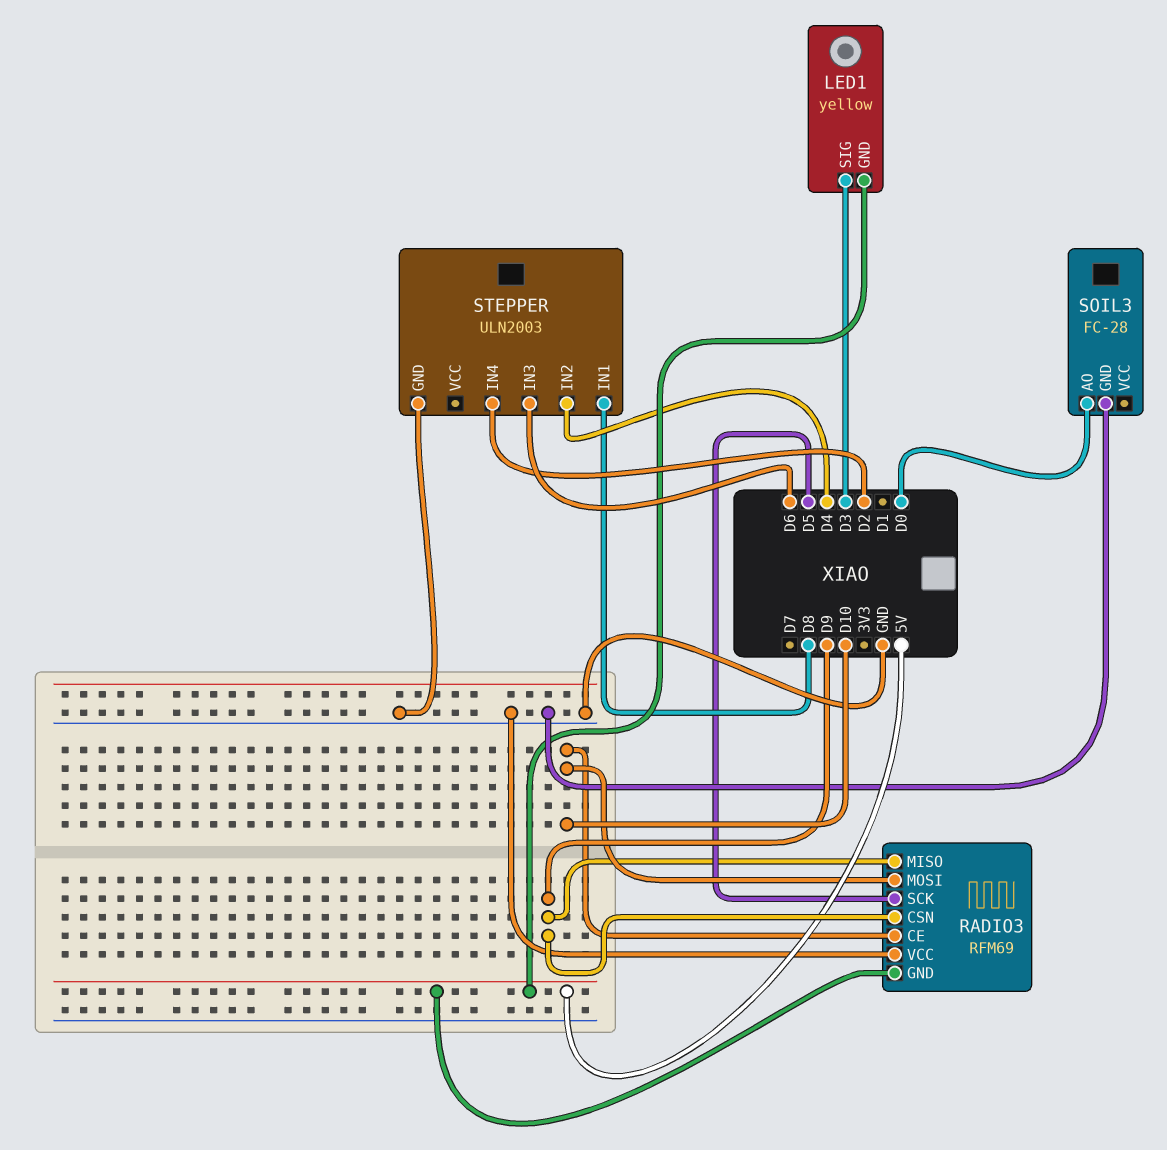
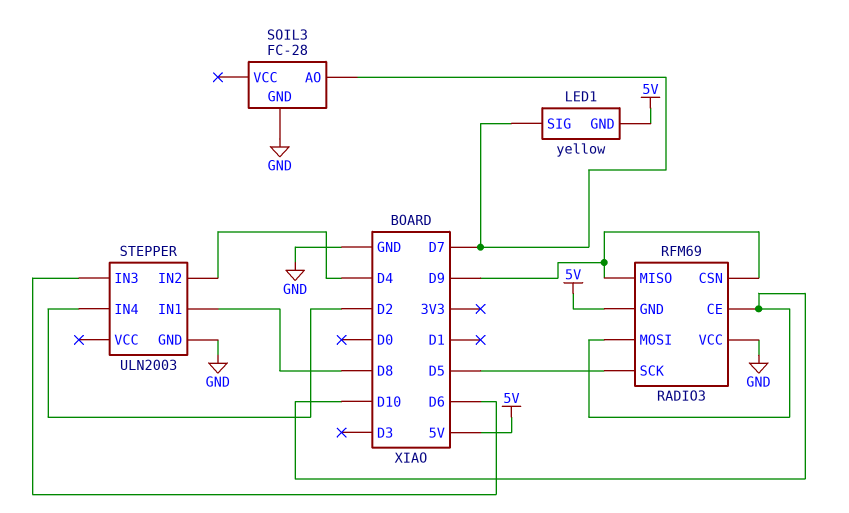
LED1 pin SIG: D3 -> D7
SOIL3 pin AO: D0 -> D7

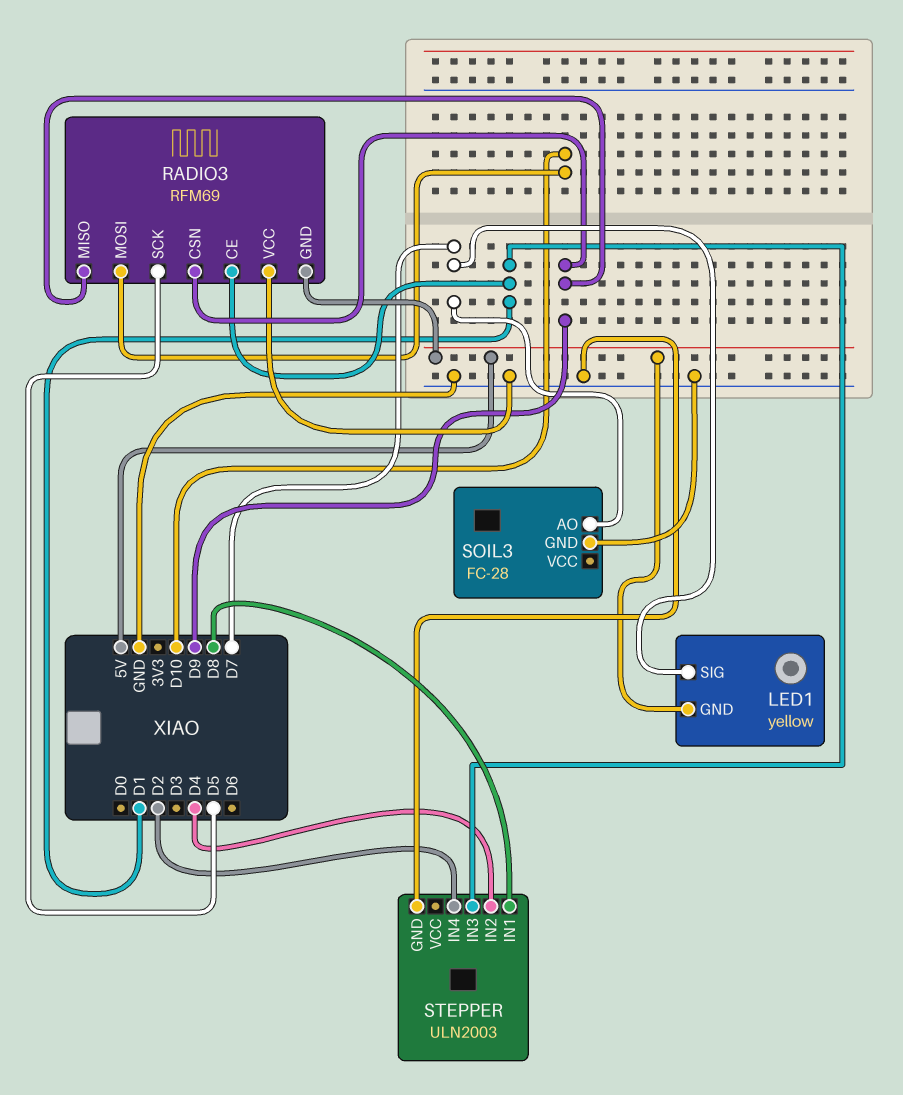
RADIO3 pin CE: D10 -> D1
STEPPER pin IN3: D6 -> D1

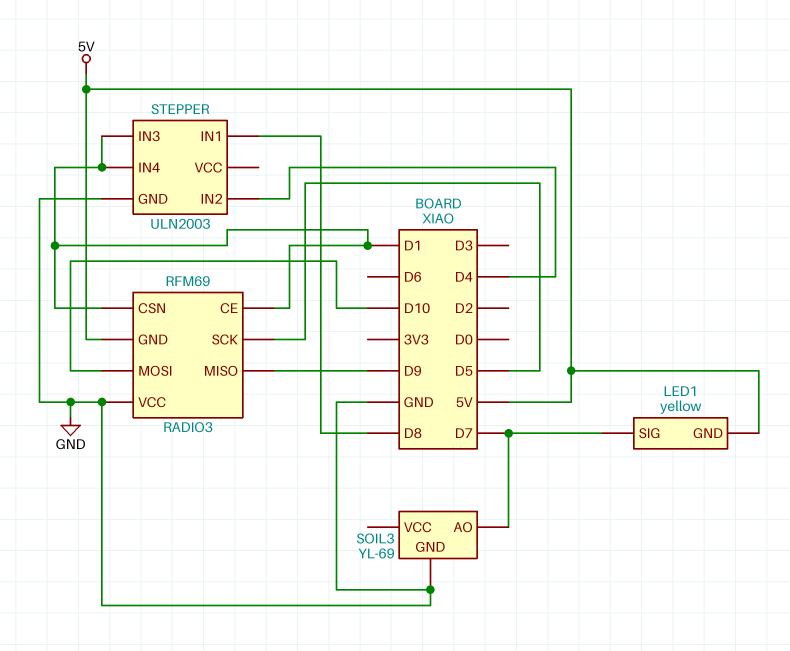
RADIO3 pin CSN: D9 -> D1
SOIL3: FC-28 -> YL-69
STEPPER pin IN4: D2 -> D1

